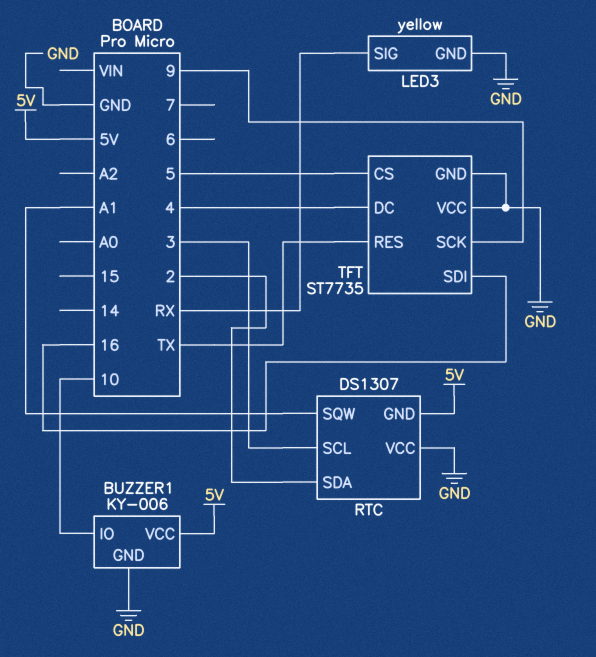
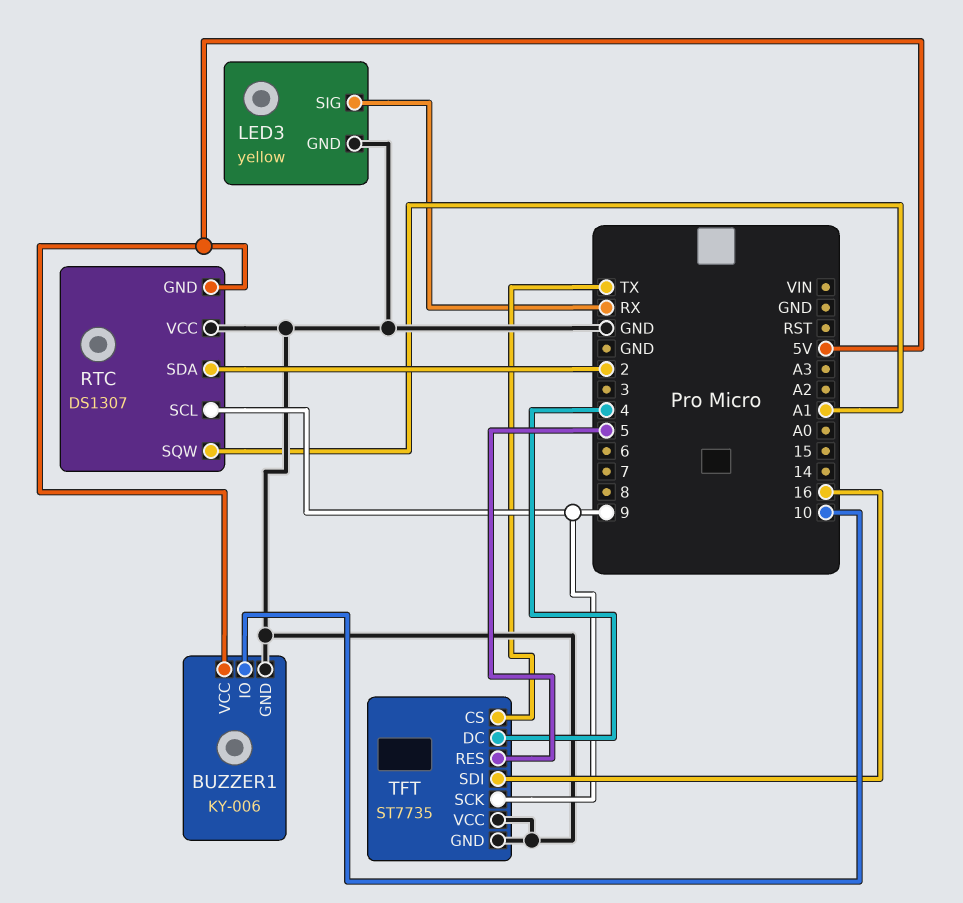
RTC pin SCL: 3 -> 9
TFT pin CS: 5 -> TX
TFT pin RES: TX -> 5

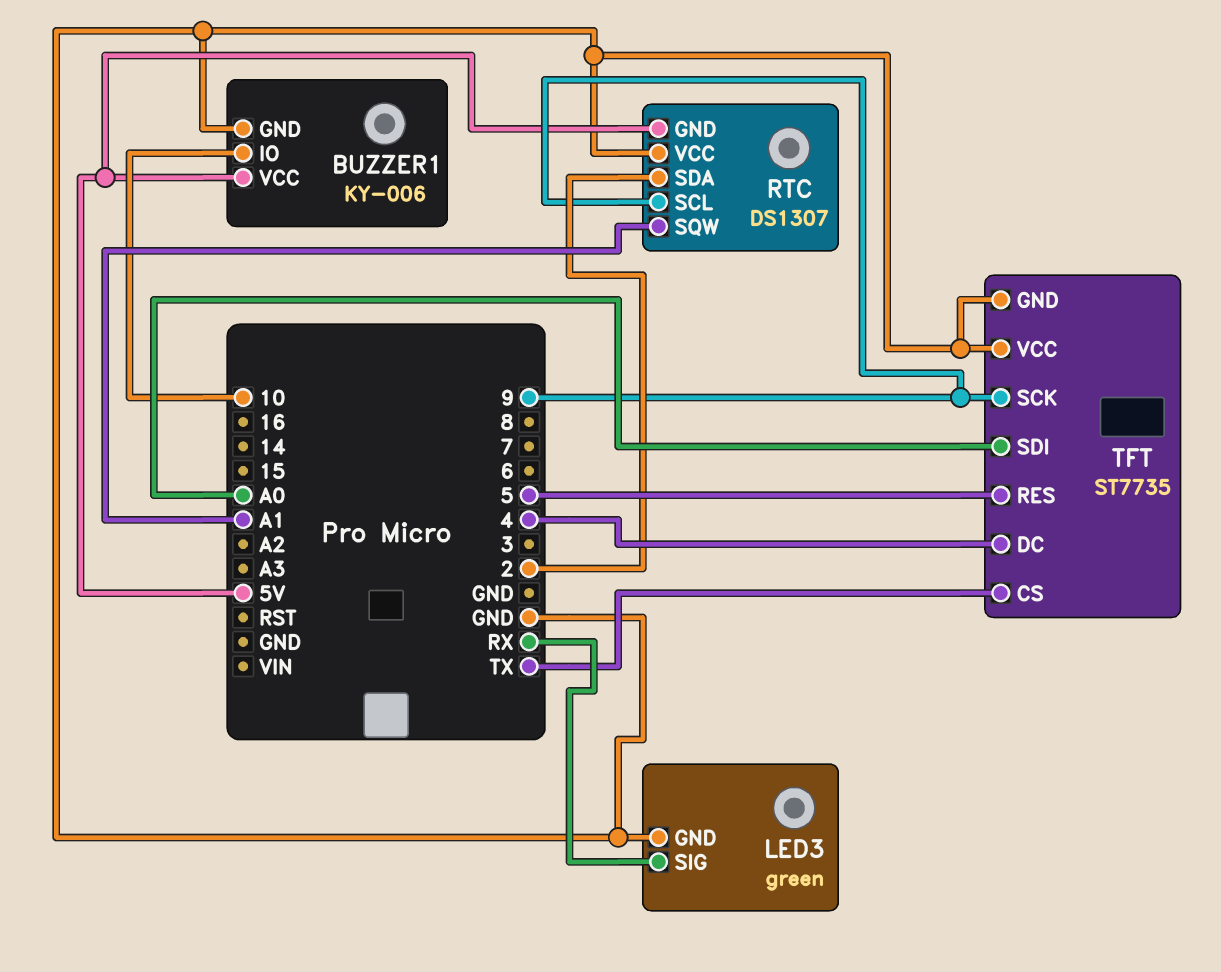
LED3: yellow -> green
TFT pin SDI: 16 -> A0

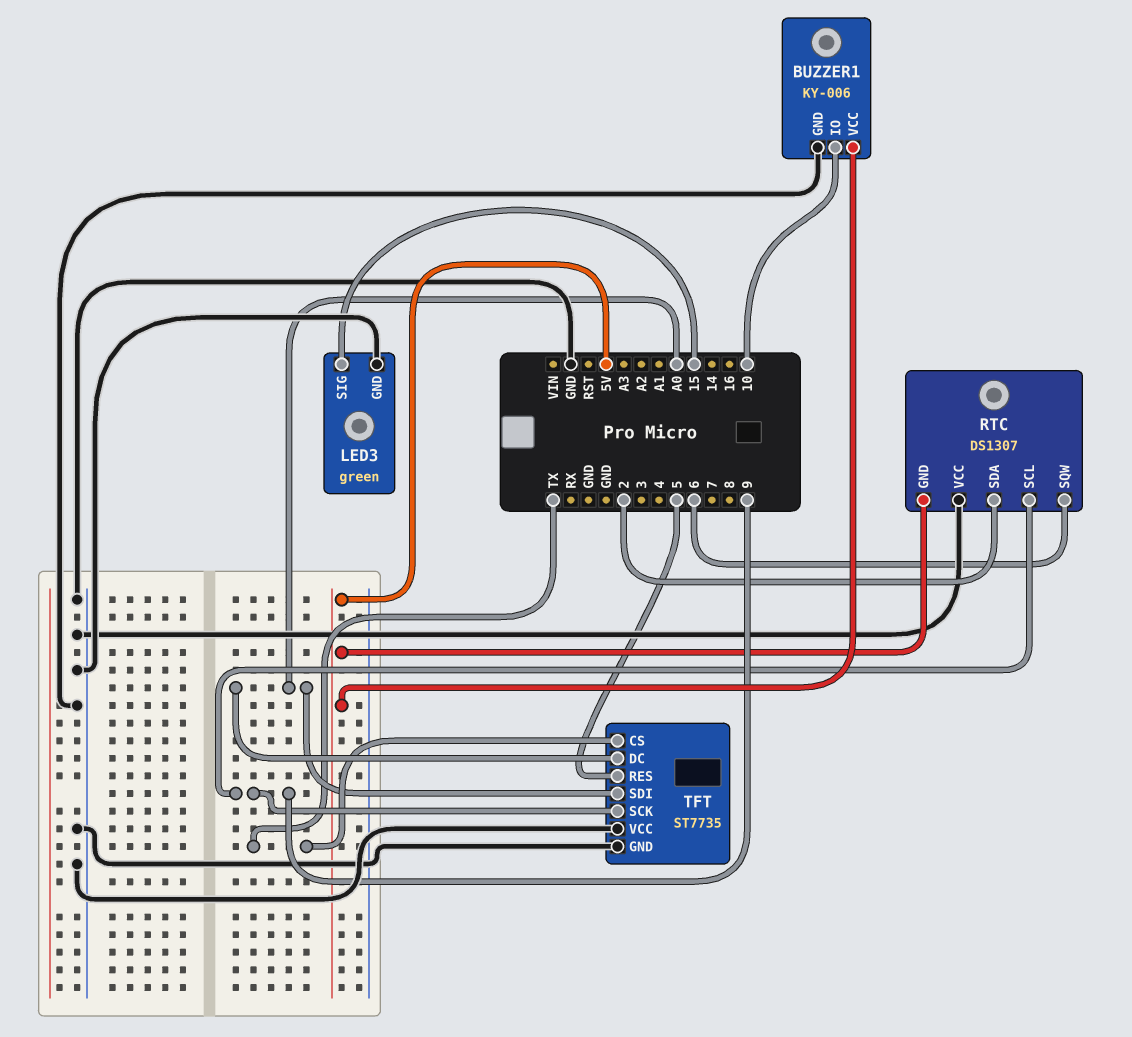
LED3 pin SIG: RX -> 15
RTC pin SQW: A1 -> 6
TFT pin DC: 4 -> A0

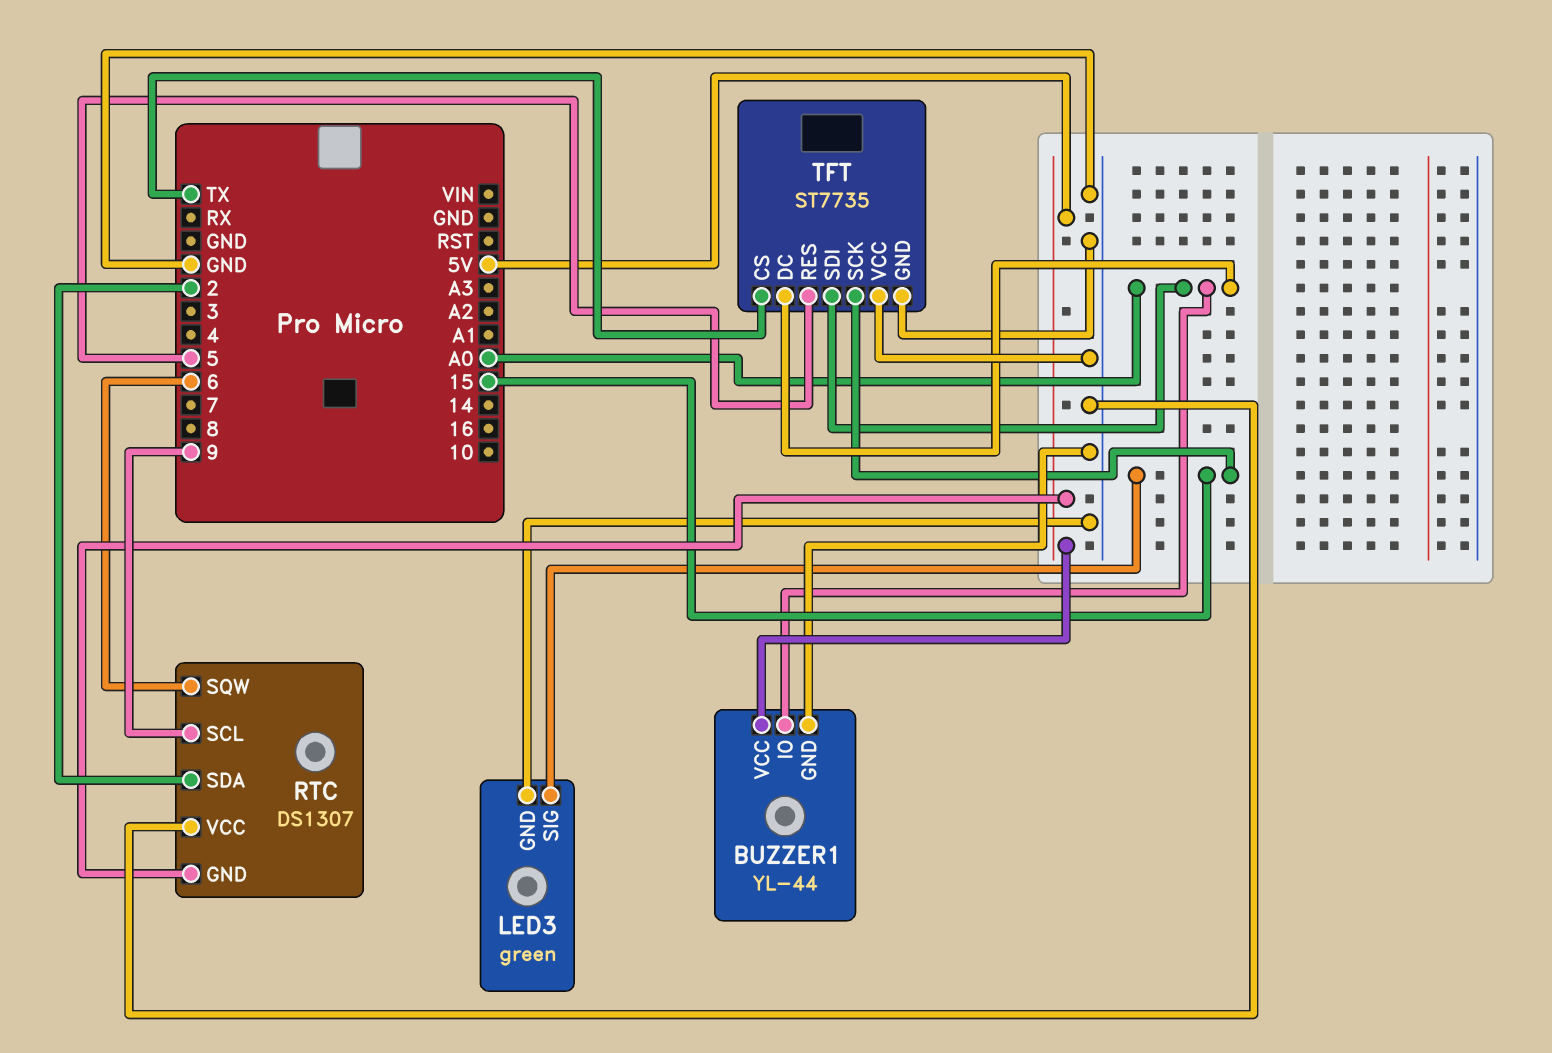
BUZZER1: KY-006 -> YL-44
BUZZER1 pin IO: 10 -> A0
TFT pin SCK: 9 -> 15

